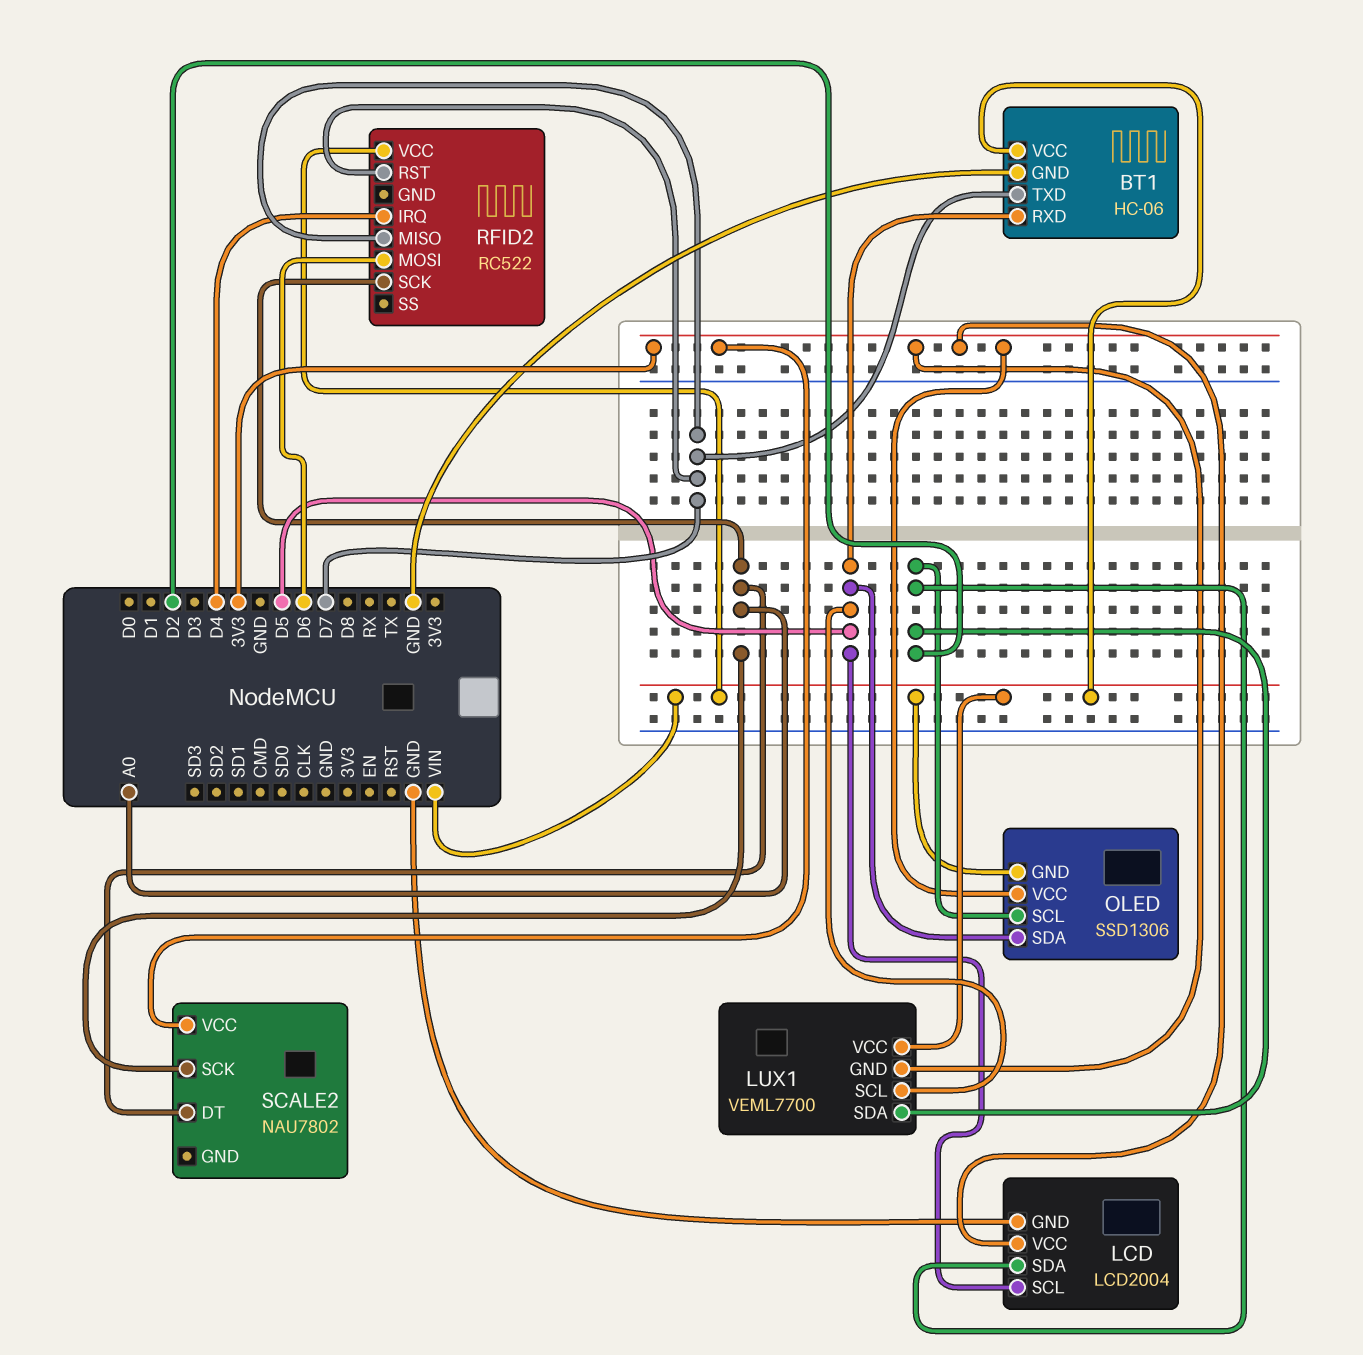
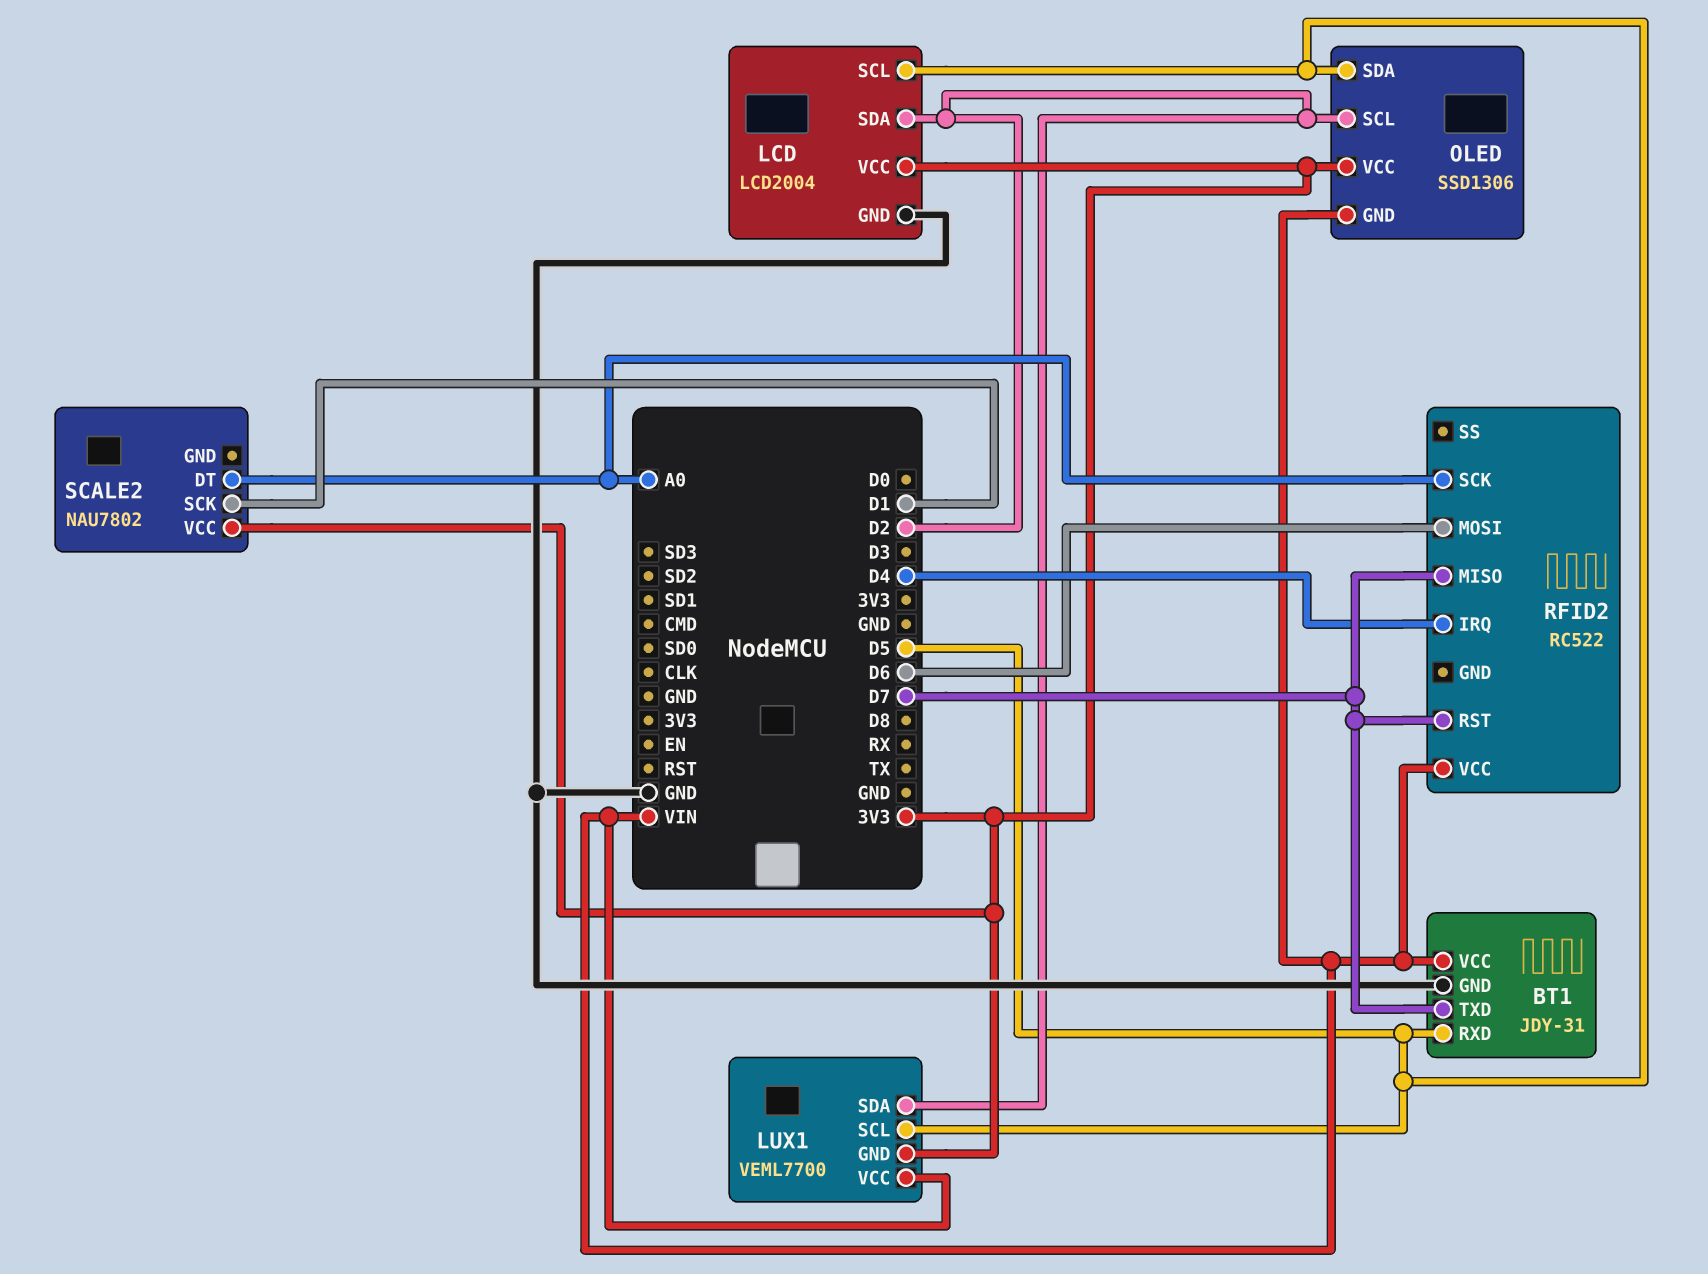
BT1: HC-06 -> JDY-31
SCALE2 pin SCK: A0 -> D1

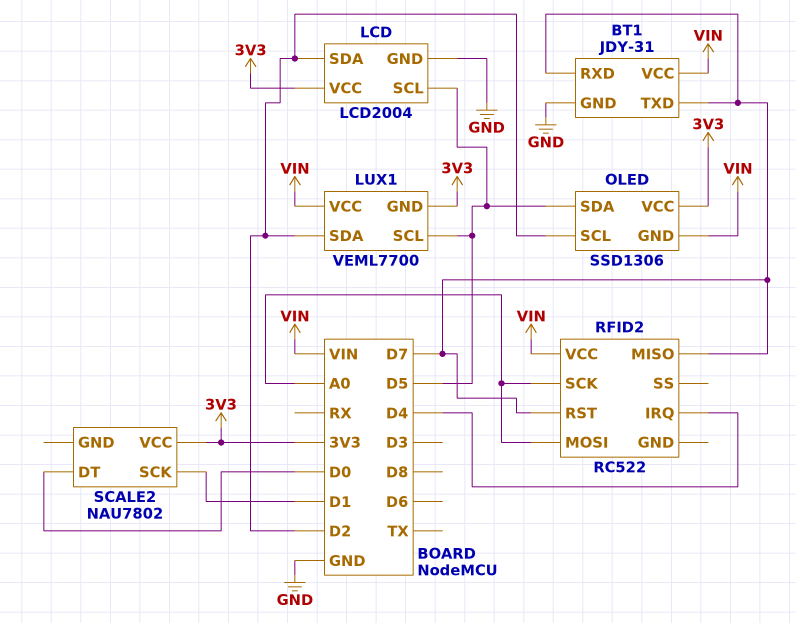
BT1 pin RXD: D5 -> D7
RFID2 pin MOSI: D6 -> A0
SCALE2 pin DT: A0 -> D0

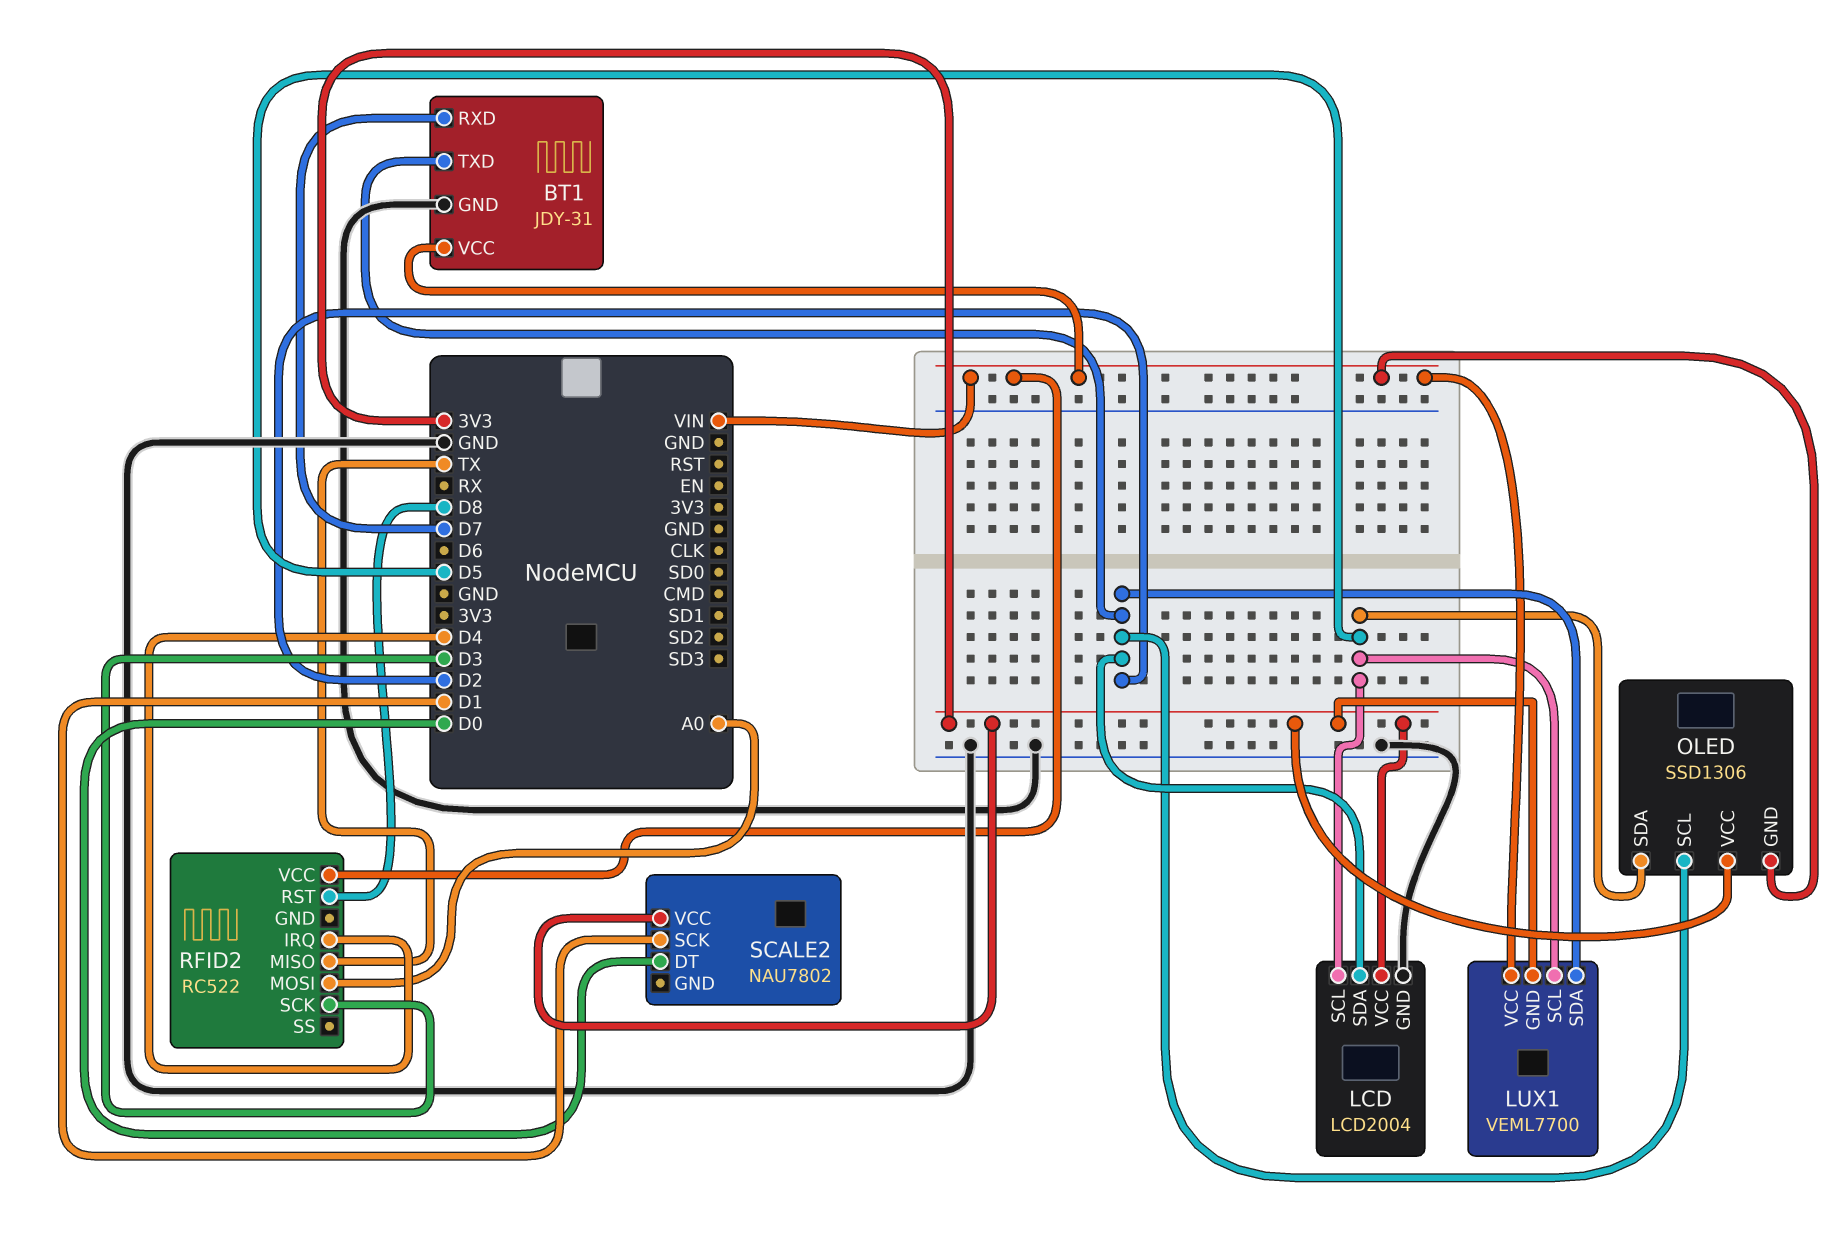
BT1 pin TXD: D7 -> D2
RFID2 pin MISO: D7 -> TX
RFID2 pin RST: D7 -> D8
RFID2 pin SCK: A0 -> D3

